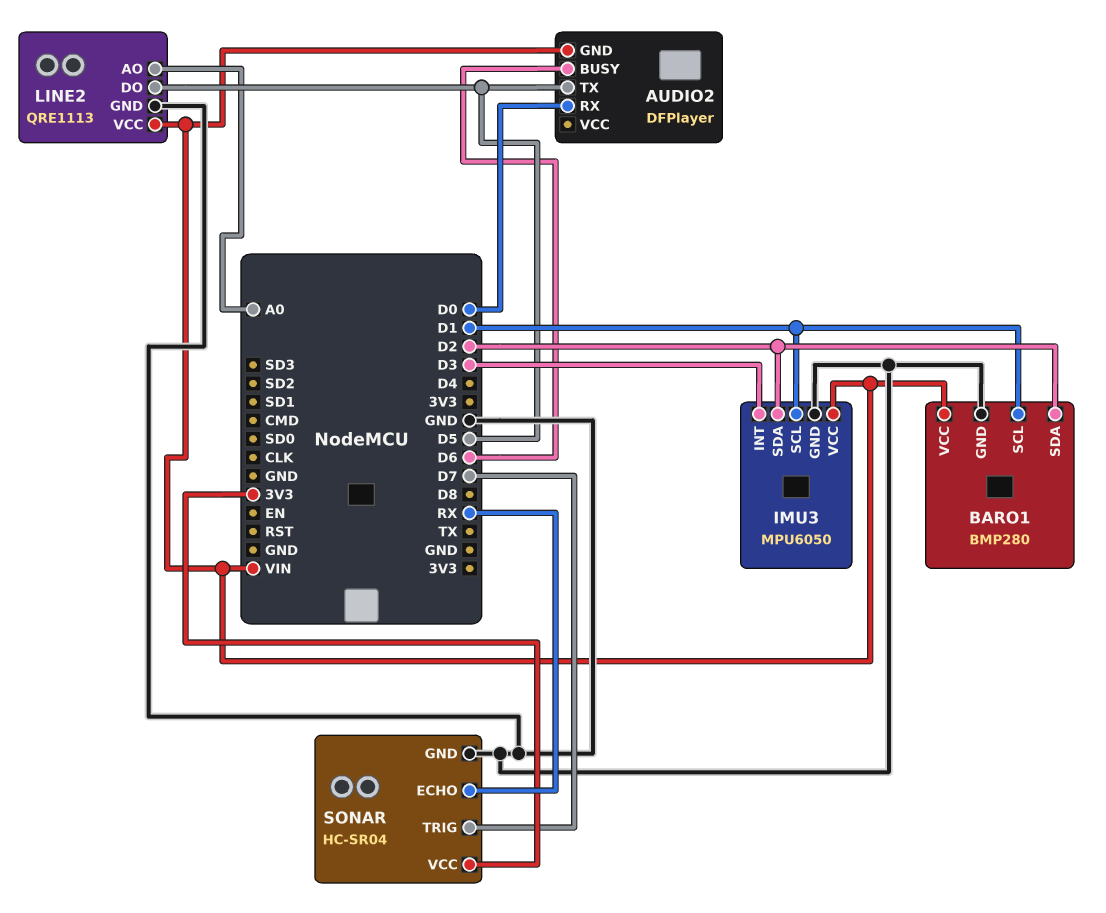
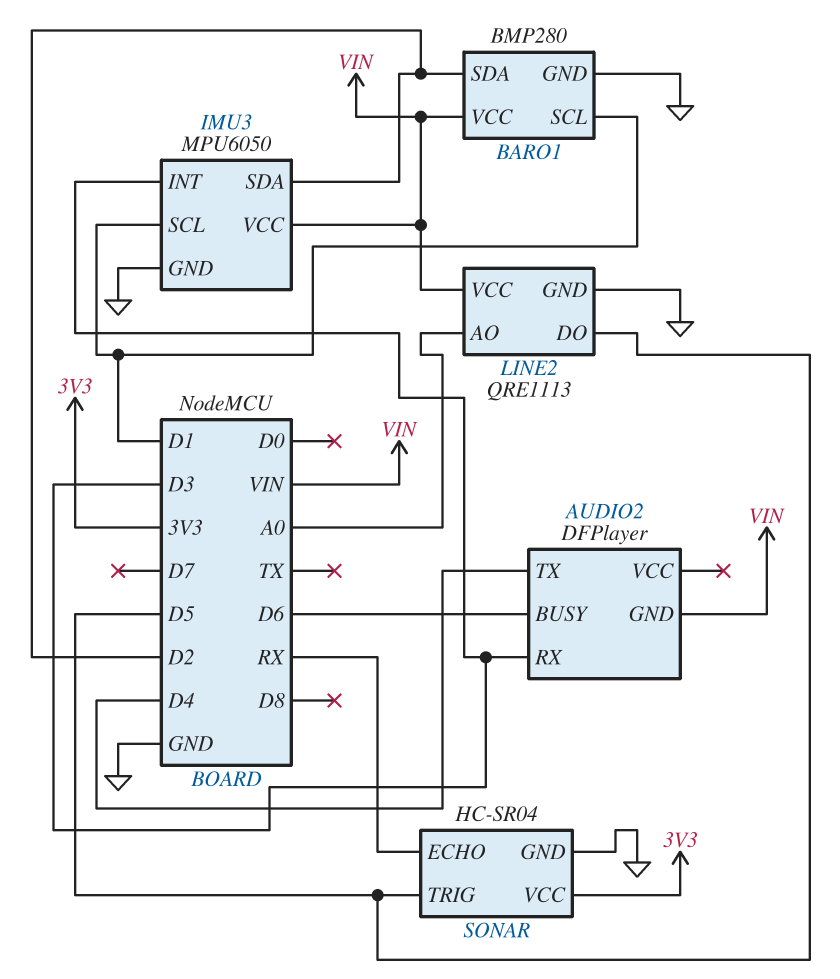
AUDIO2 pin RX: D0 -> D3
AUDIO2 pin TX: D5 -> D4
SONAR pin TRIG: D7 -> D5

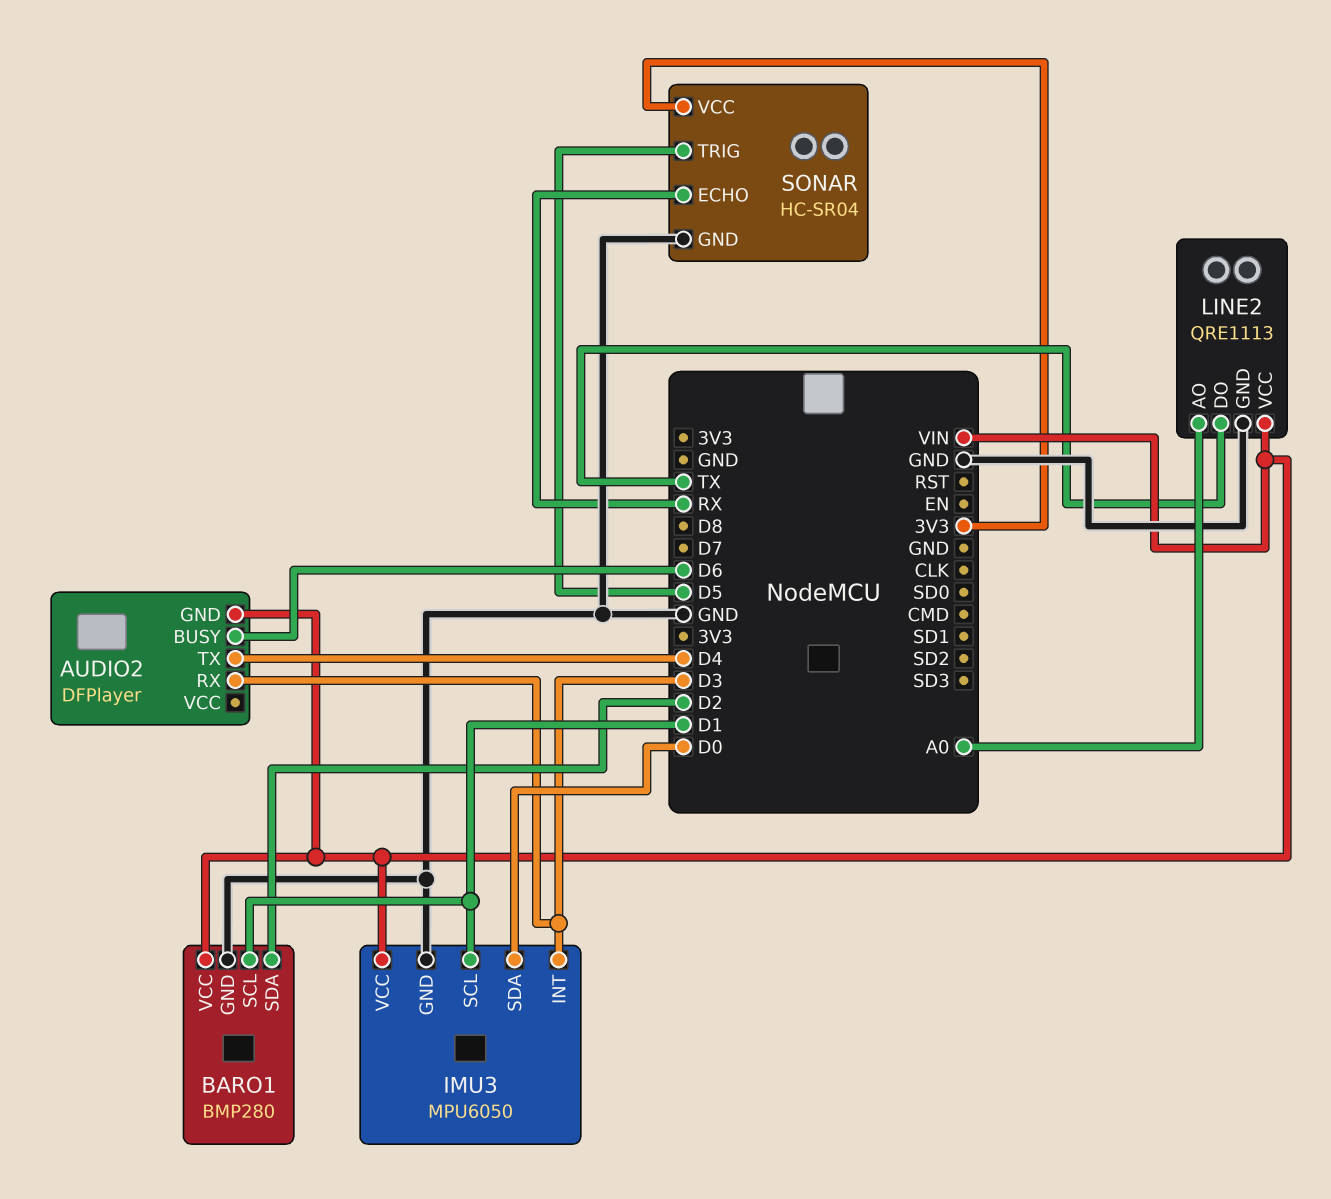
IMU3 pin SDA: D2 -> D0
LINE2 pin DO: D5 -> TX

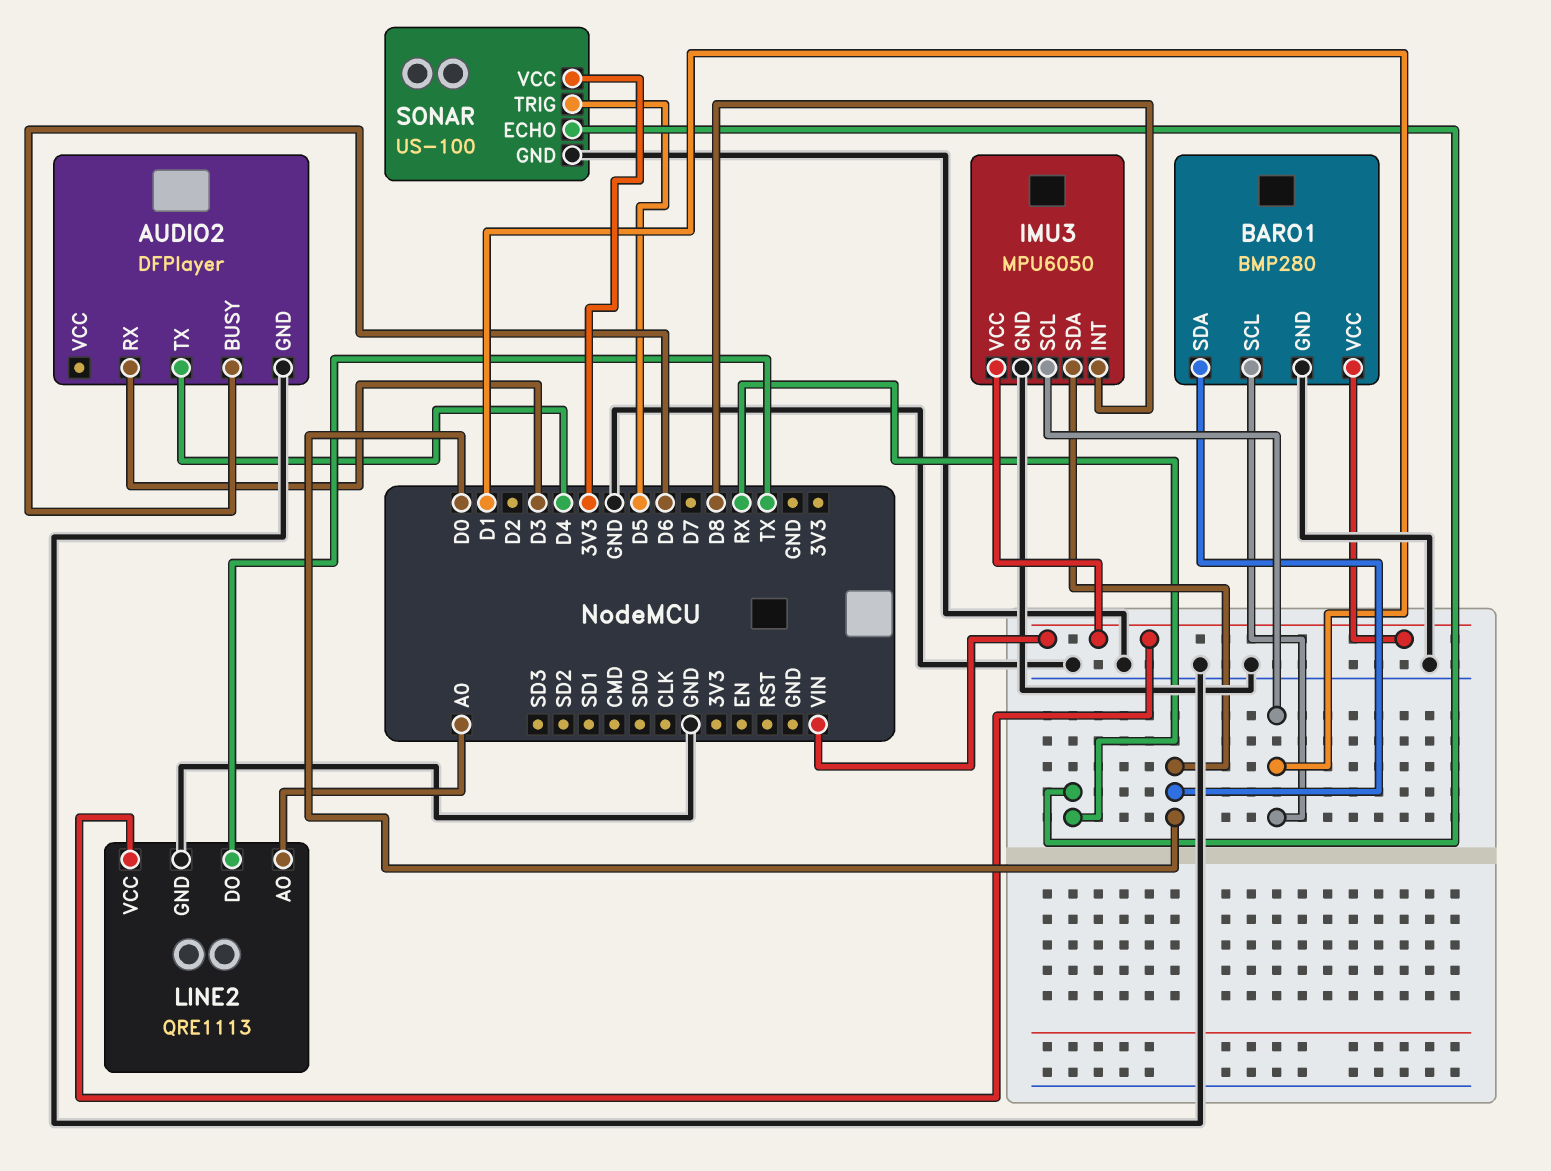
AUDIO2 pin GND: VIN -> GND
BARO1 pin SDA: D2 -> D0
IMU3 pin INT: D3 -> D8
SONAR: HC-SR04 -> US-100

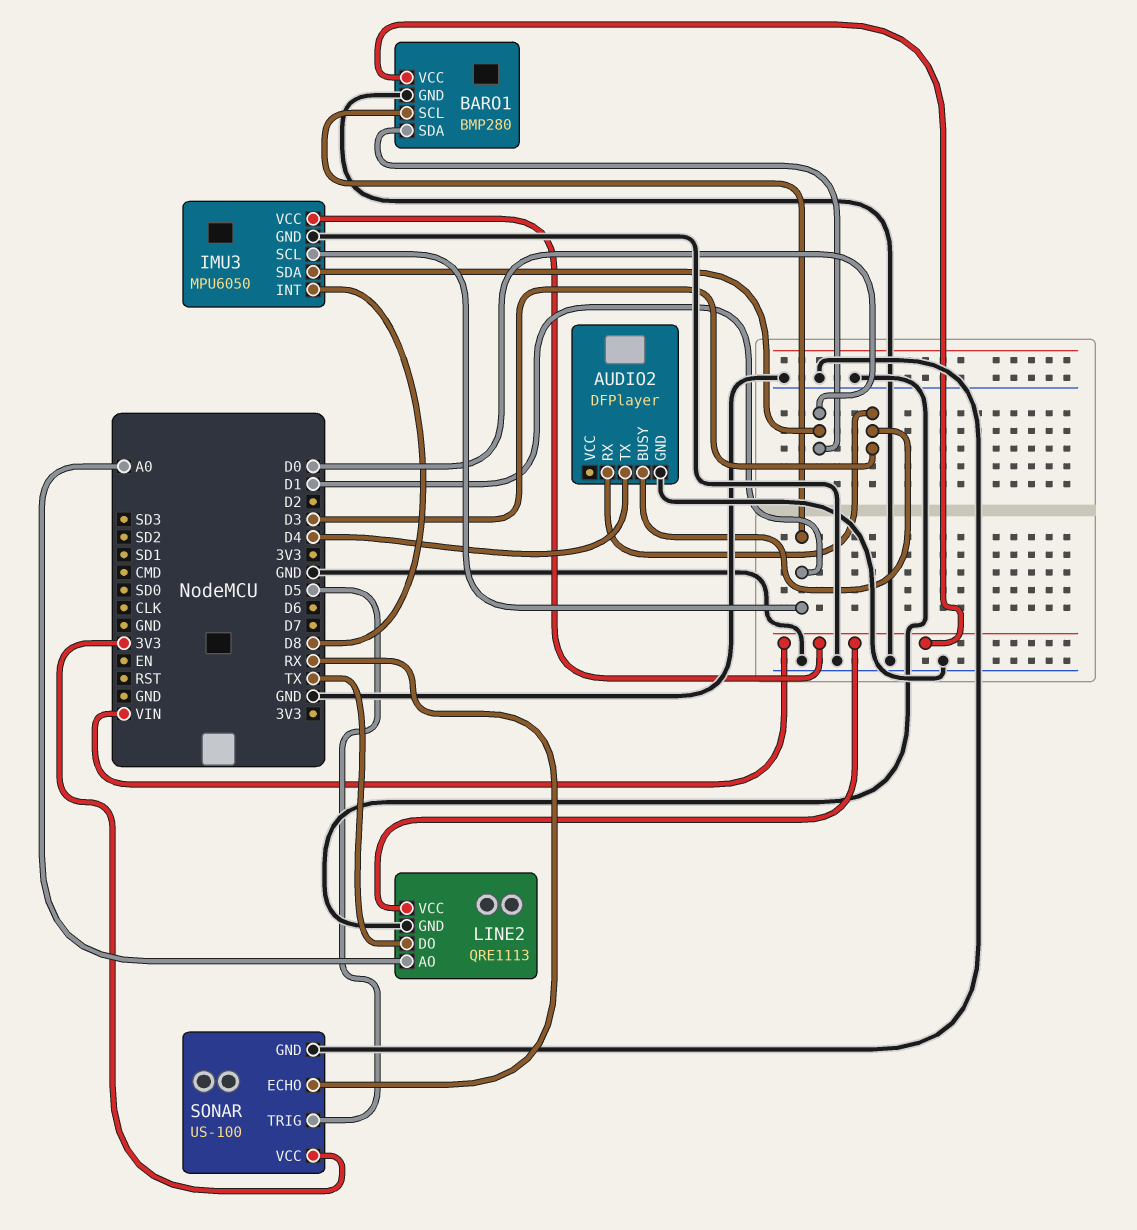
AUDIO2 pin BUSY: D6 -> D3

